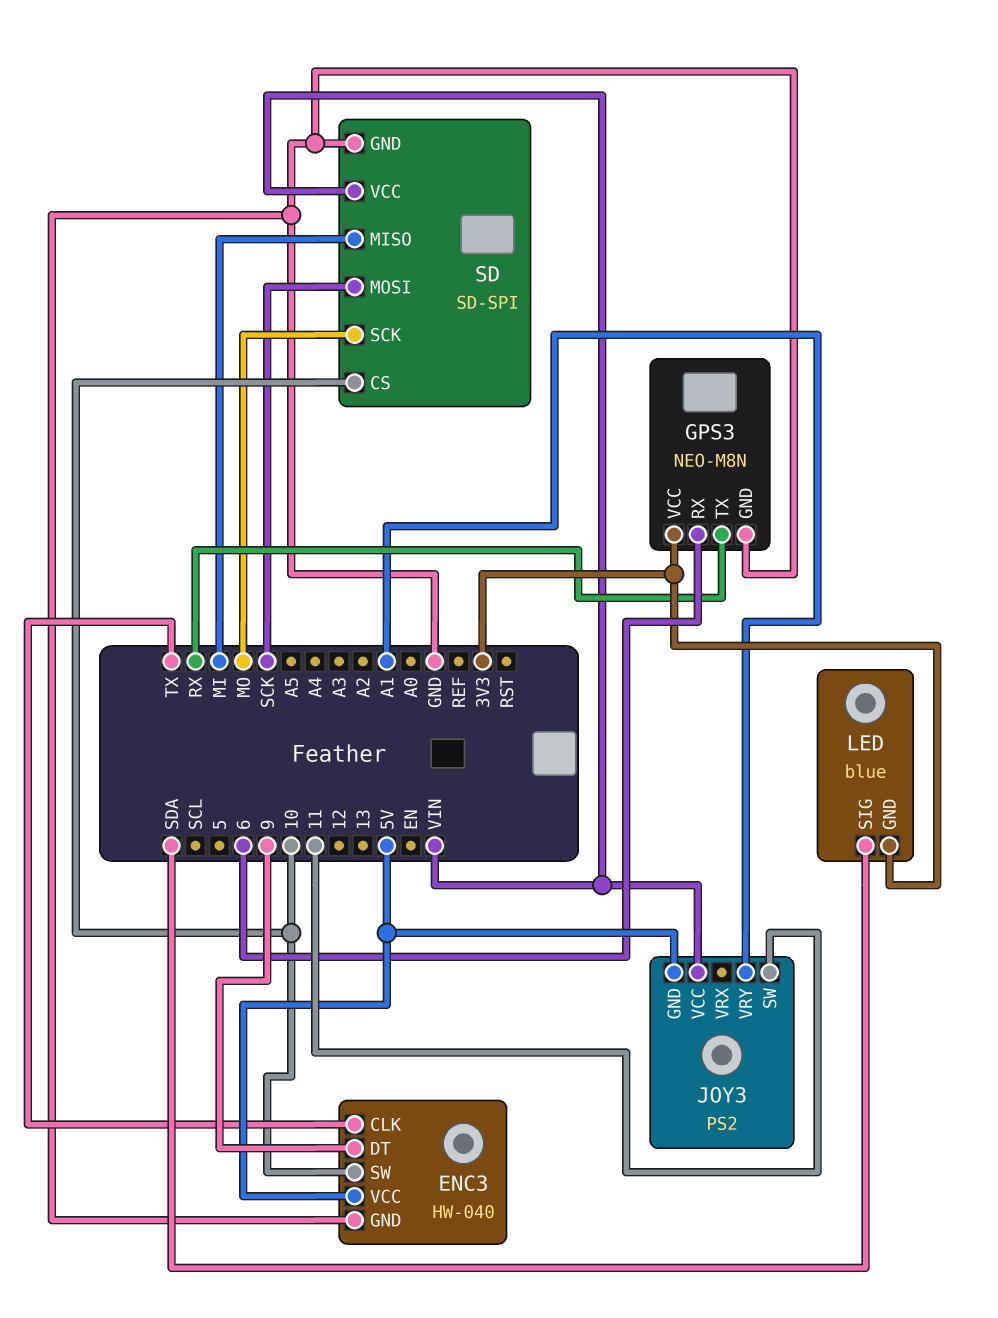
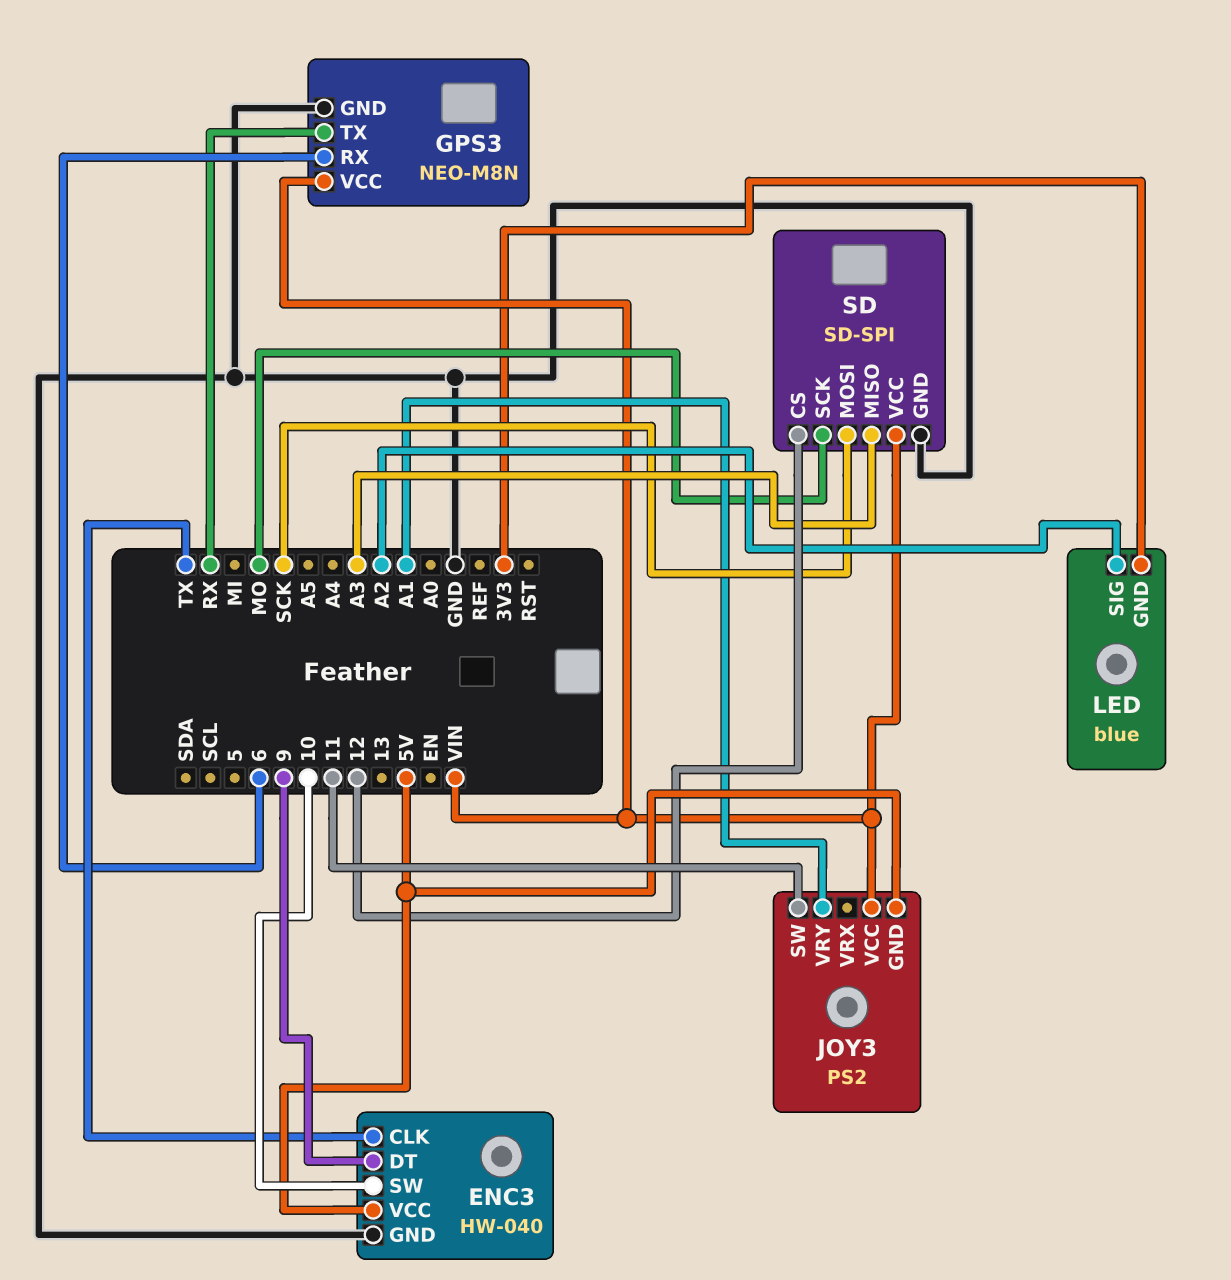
GPS3 pin VCC: 3V3 -> VIN
LED pin SIG: SDA -> A2
SD pin CS: 10 -> 12
SD pin MISO: MI -> A3

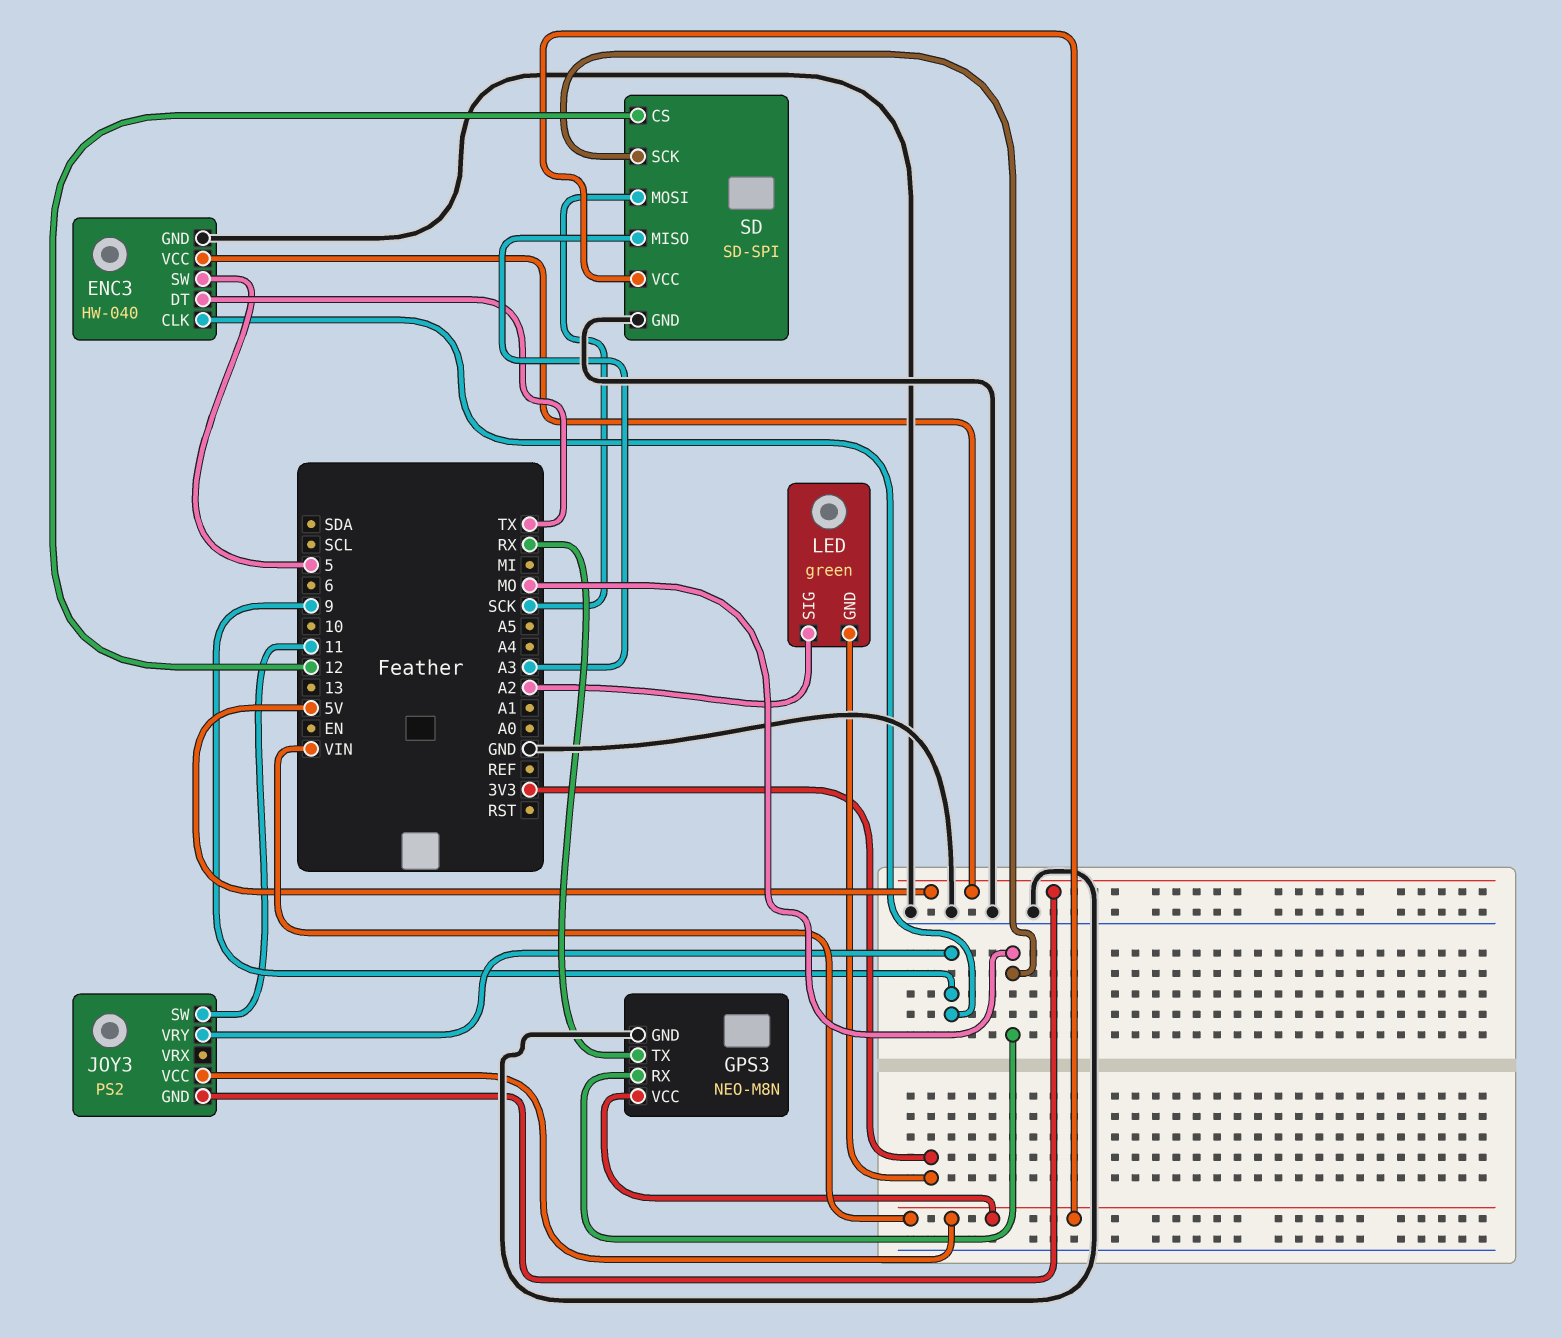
ENC3 pin CLK: TX -> 9
ENC3 pin DT: 9 -> TX
ENC3 pin SW: 10 -> 5
GPS3 pin RX: 6 -> MO
JOY3 pin VRY: A1 -> 9
LED: blue -> green

